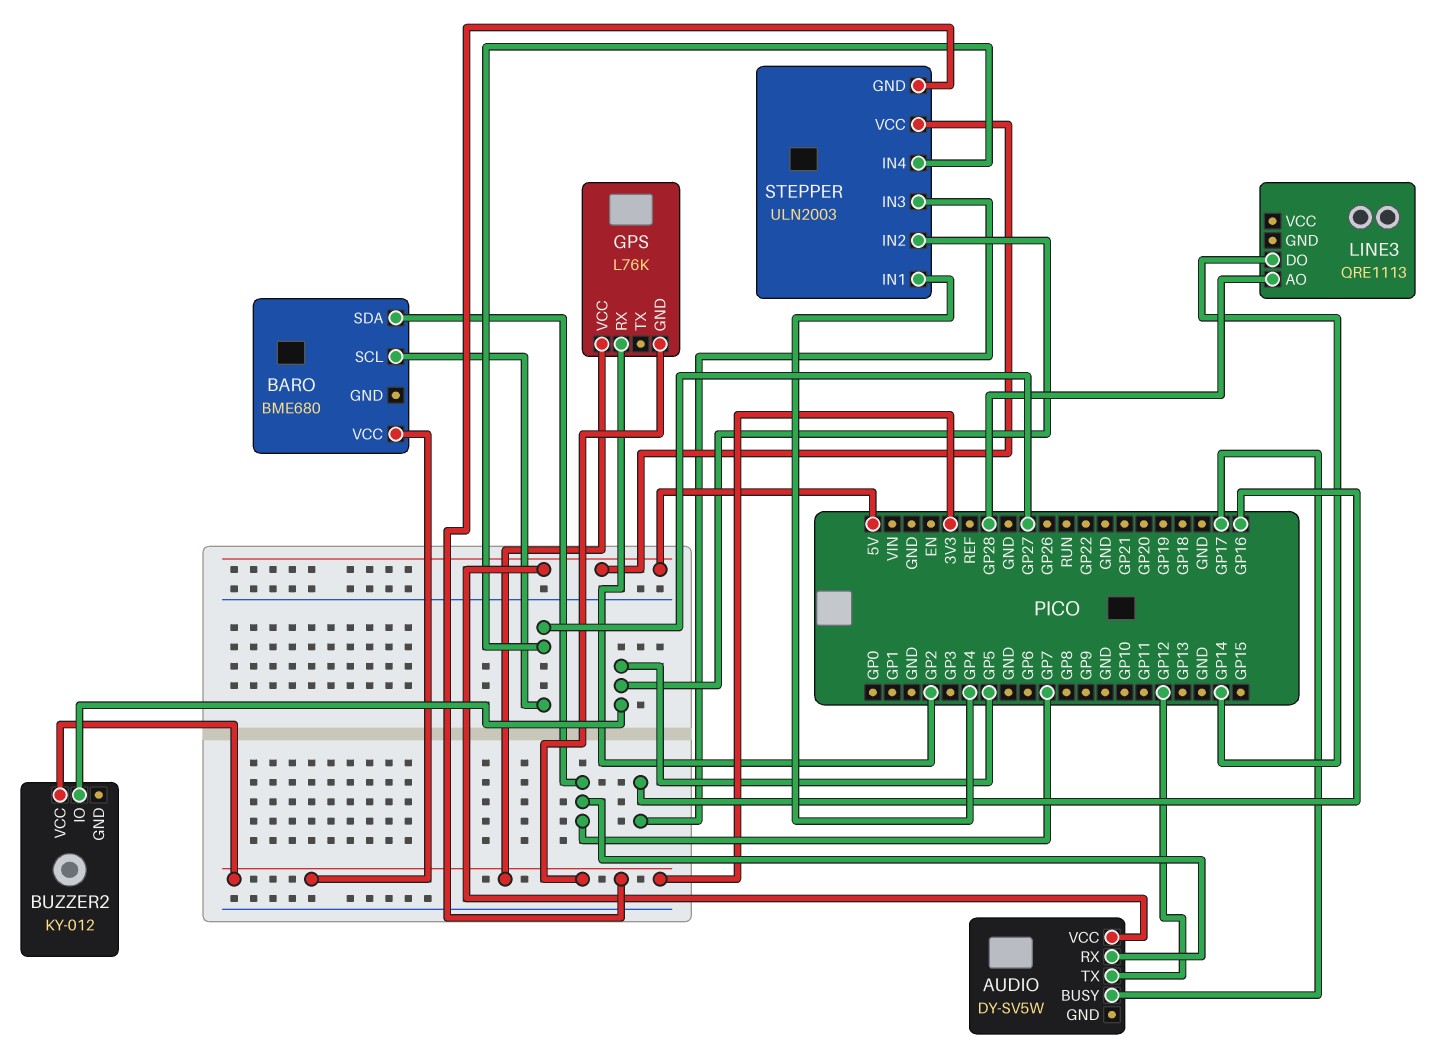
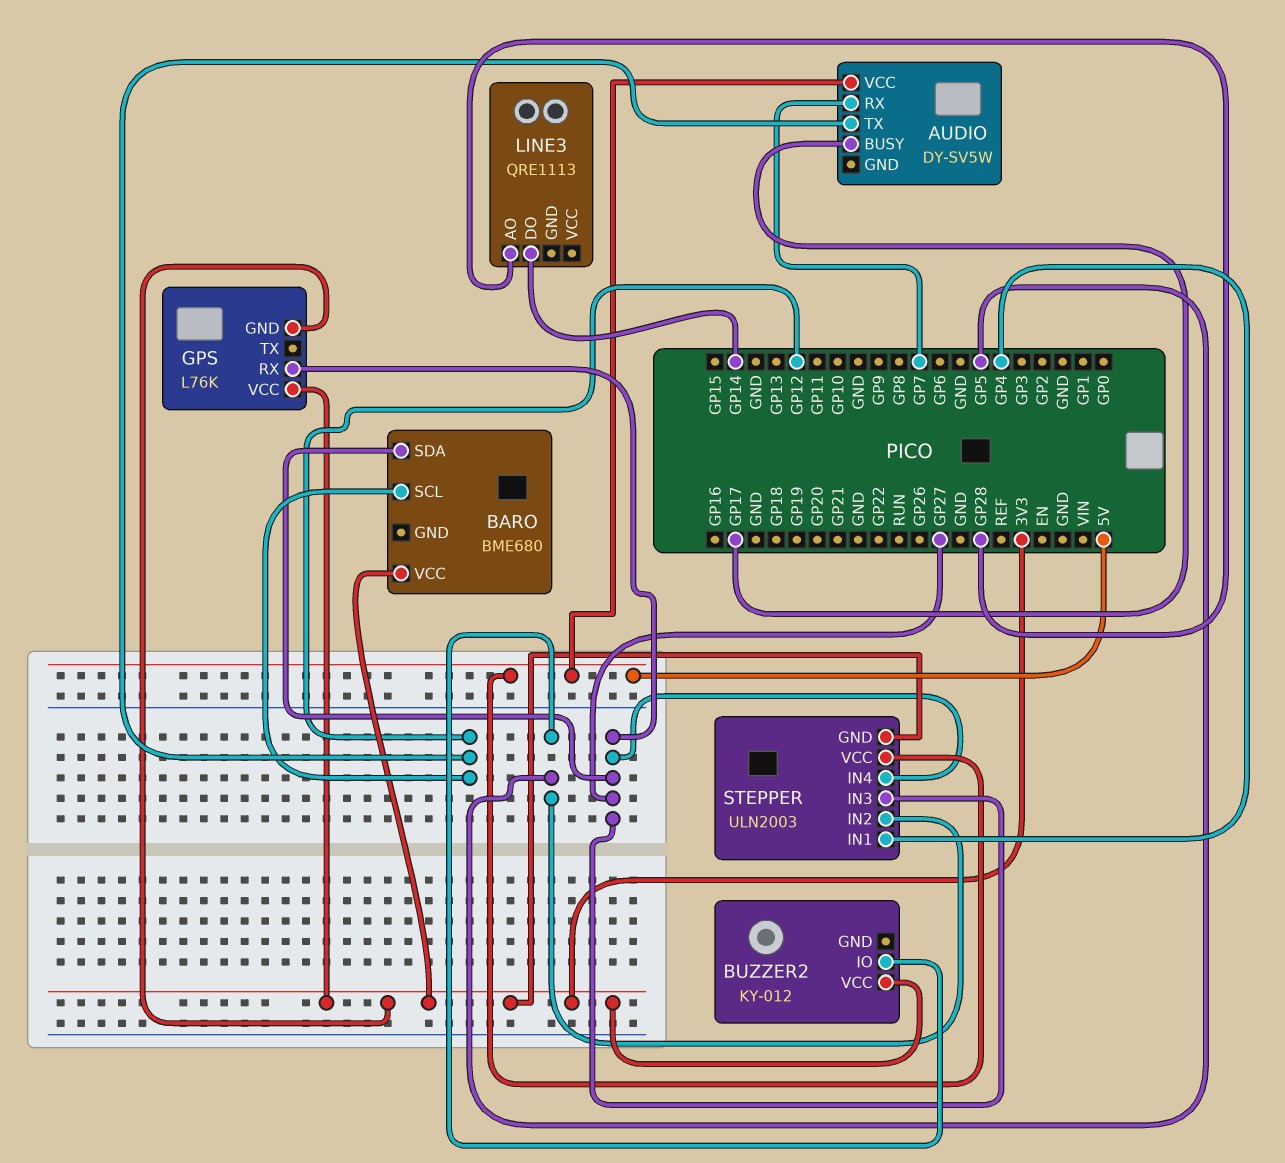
BARO pin SCL: GP27 -> GP12
BARO pin SDA: GP7 -> GP27
GPS pin RX: GP2 -> GP27
STEPPER pin IN3: GP16 -> GP27

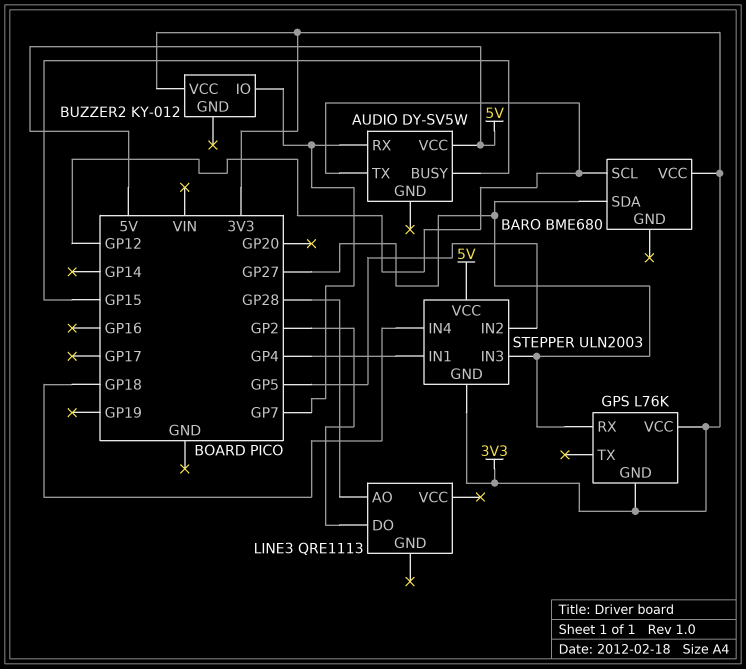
AUDIO pin BUSY: GP17 -> GP15
BUZZER2 pin IO: GP5 -> GP7
LINE3 pin DO: GP14 -> GP2
STEPPER pin IN4: GP27 -> GP18

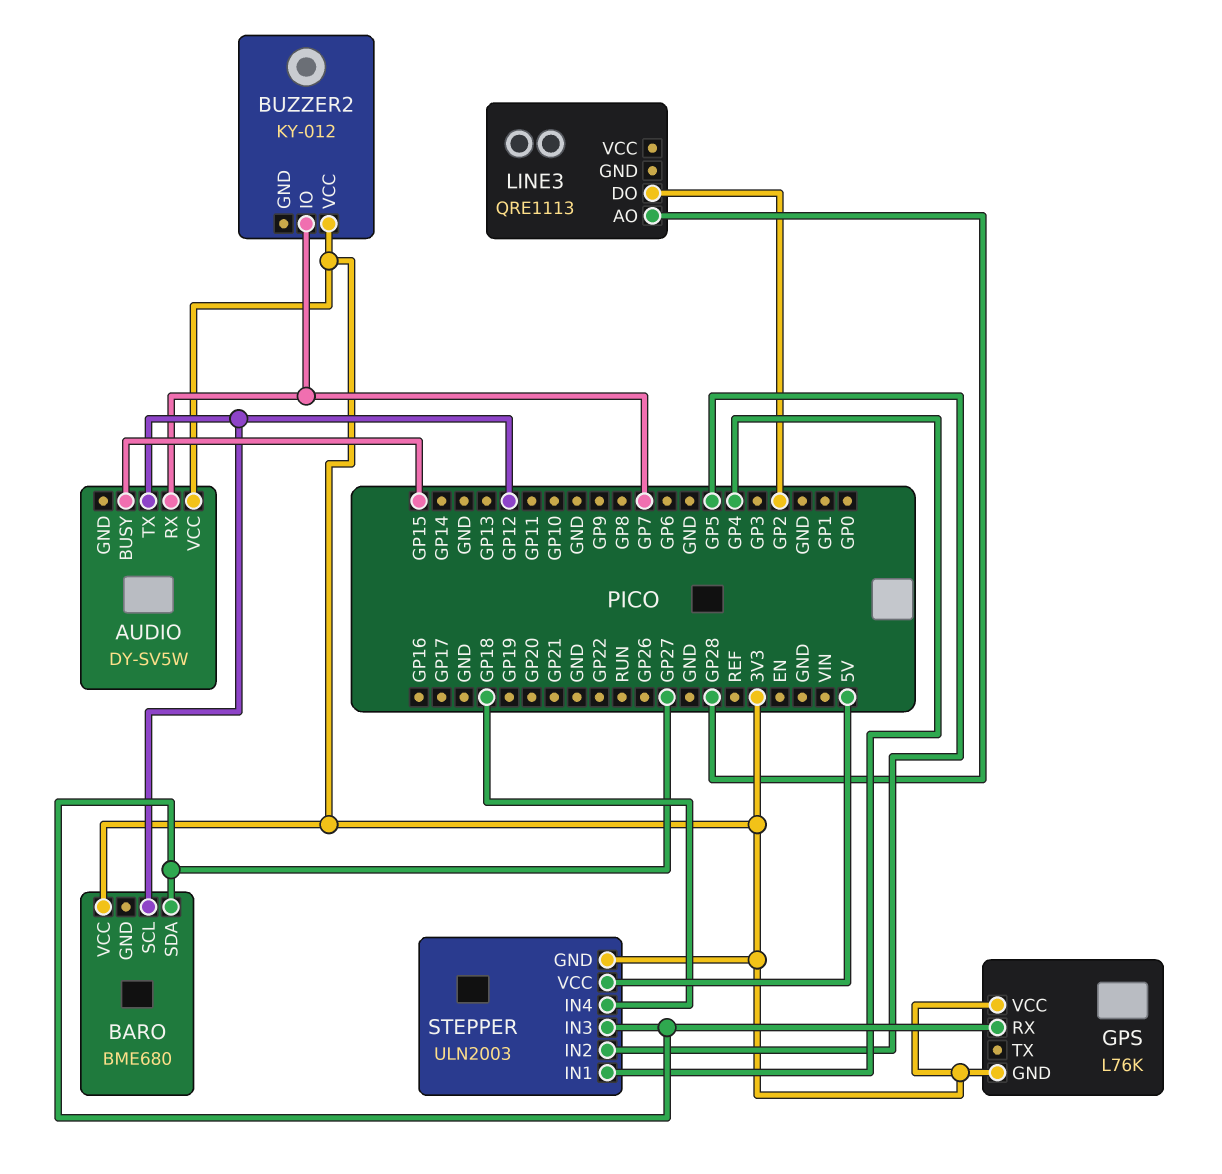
AUDIO pin VCC: 5V -> 3V3

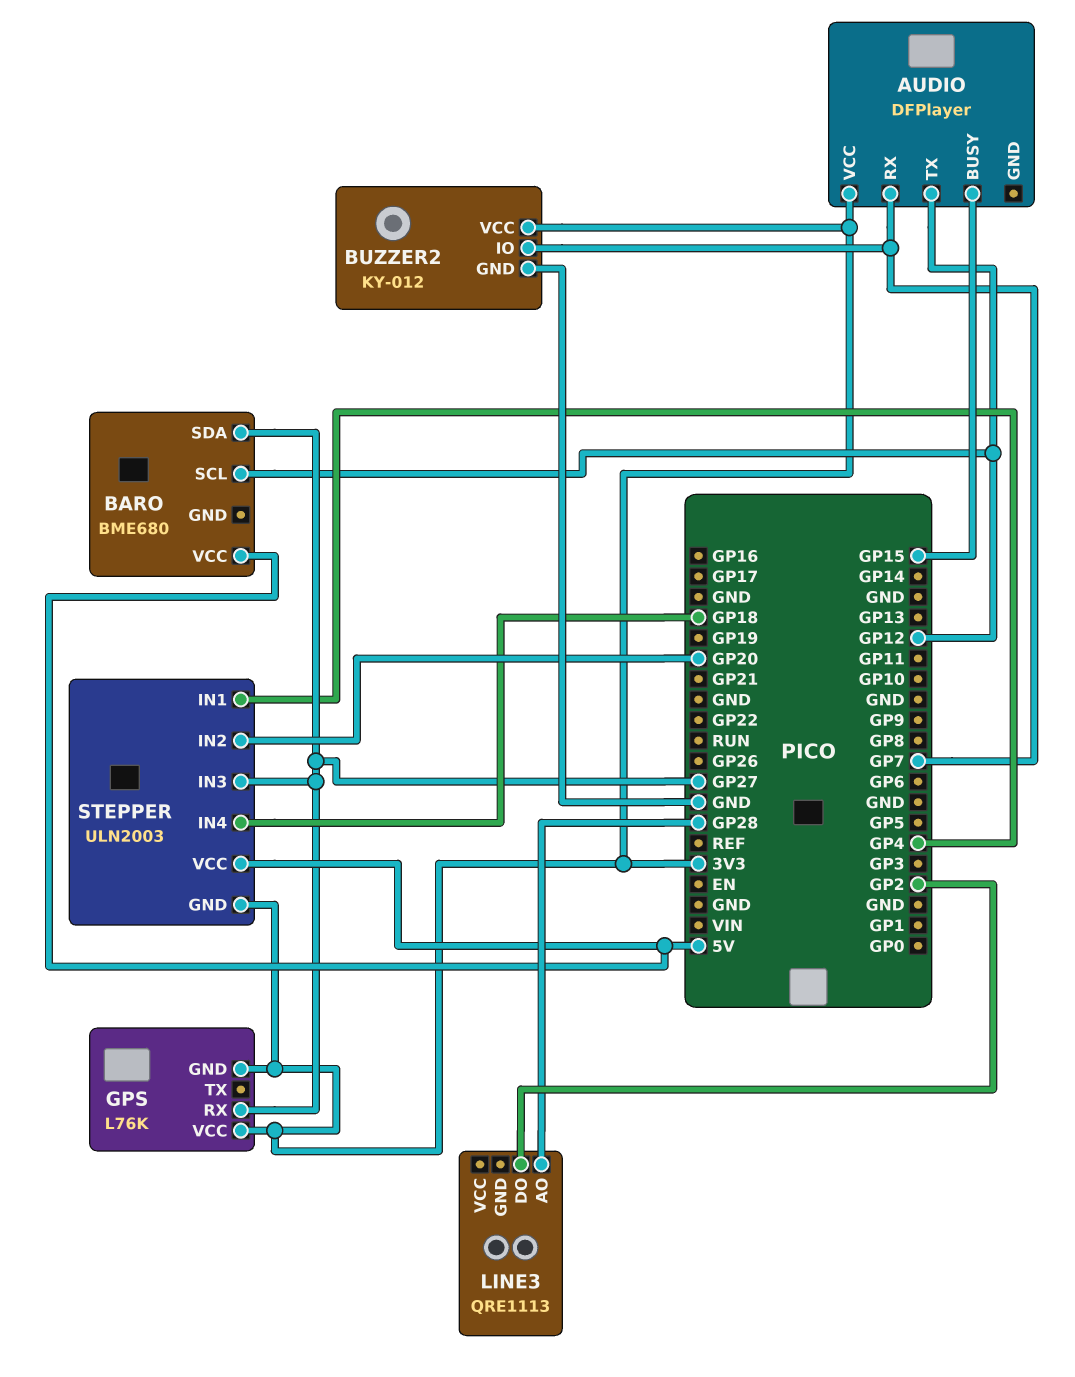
AUDIO: DY-SV5W -> DFPlayer
BARO pin VCC: 3V3 -> 5V
BUZZER2 pin GND: none -> GND
STEPPER pin IN2: GP5 -> GP20

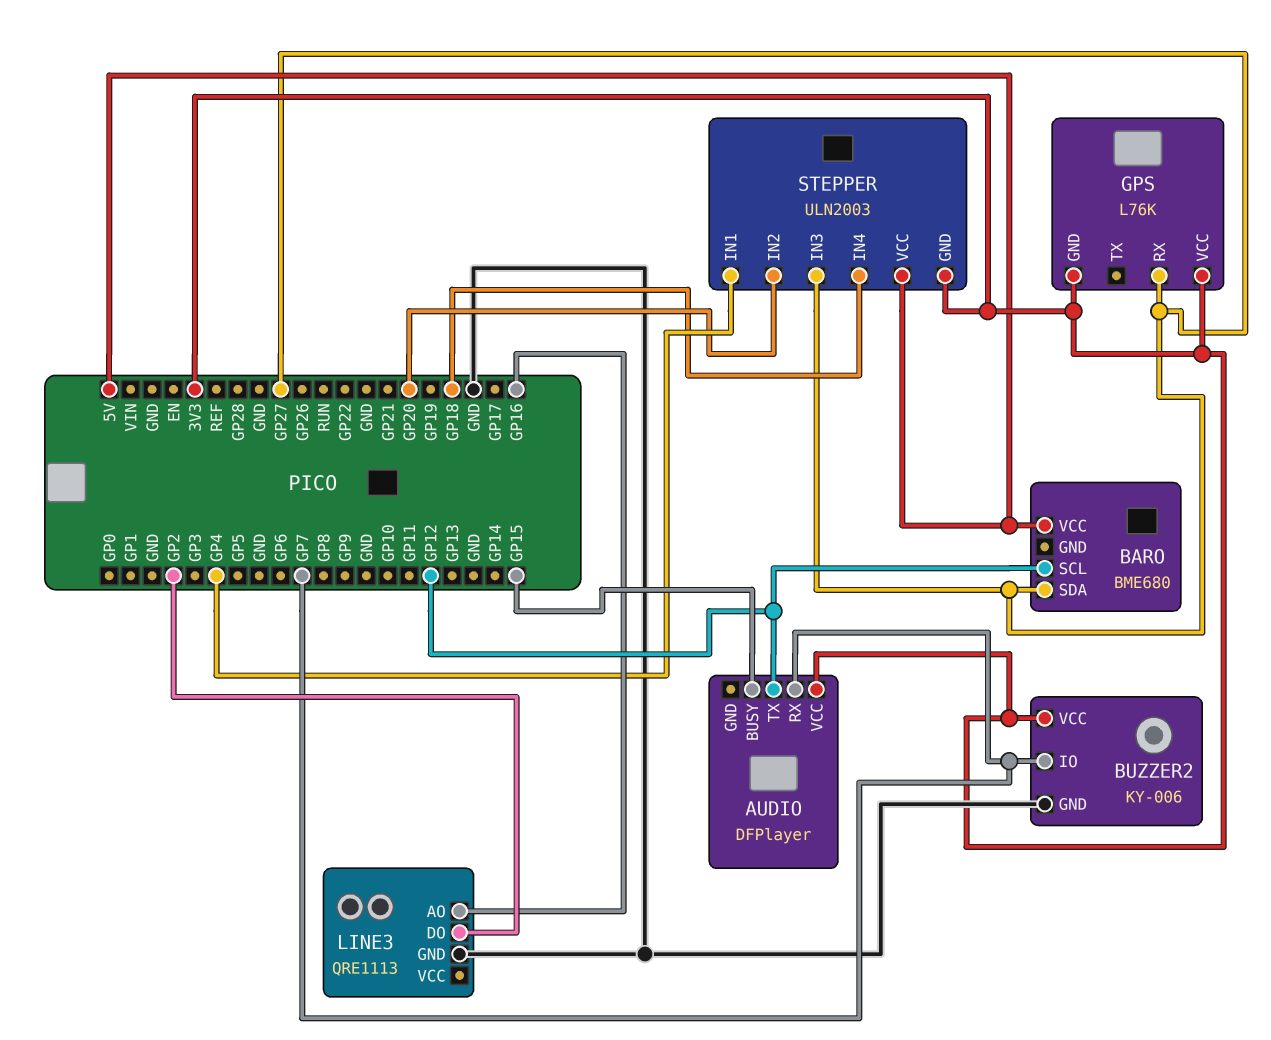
BUZZER2: KY-012 -> KY-006
LINE3 pin AO: GP28 -> GP16
LINE3 pin GND: none -> GND

